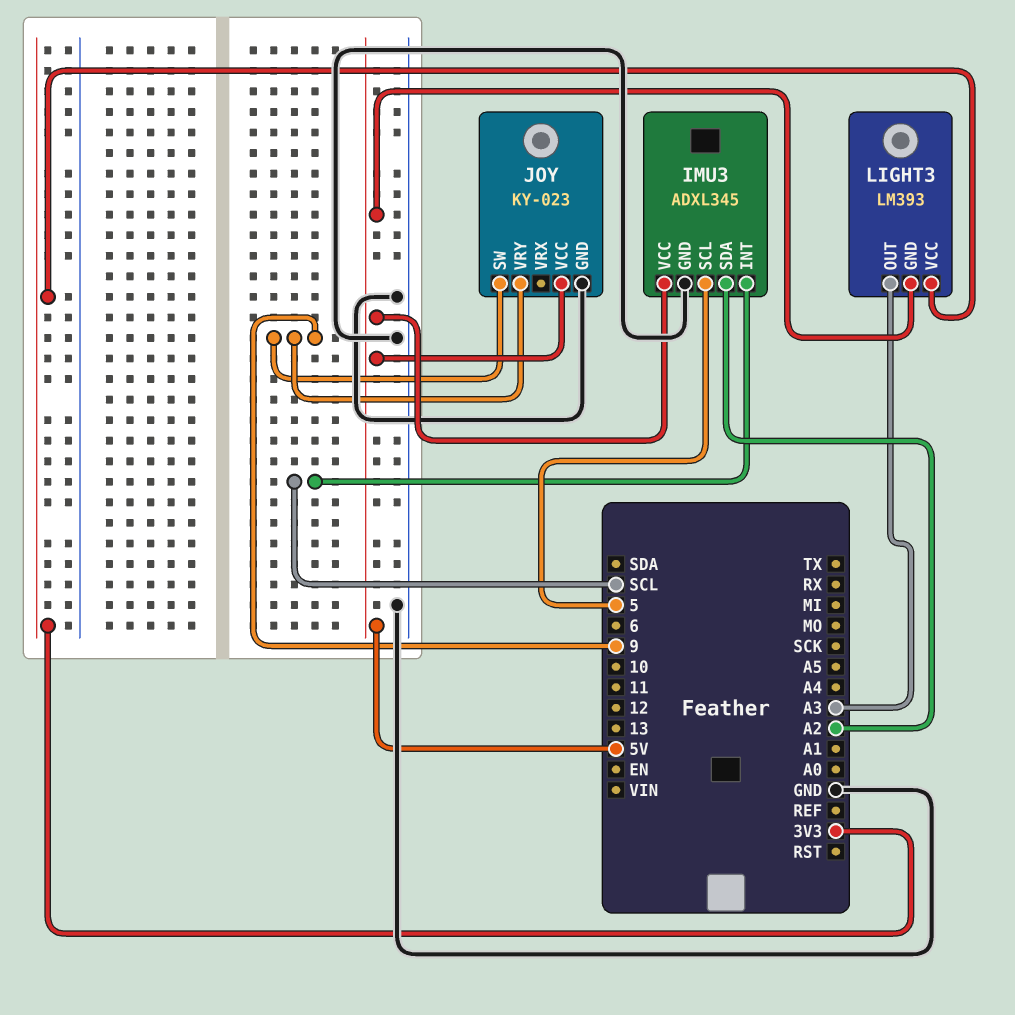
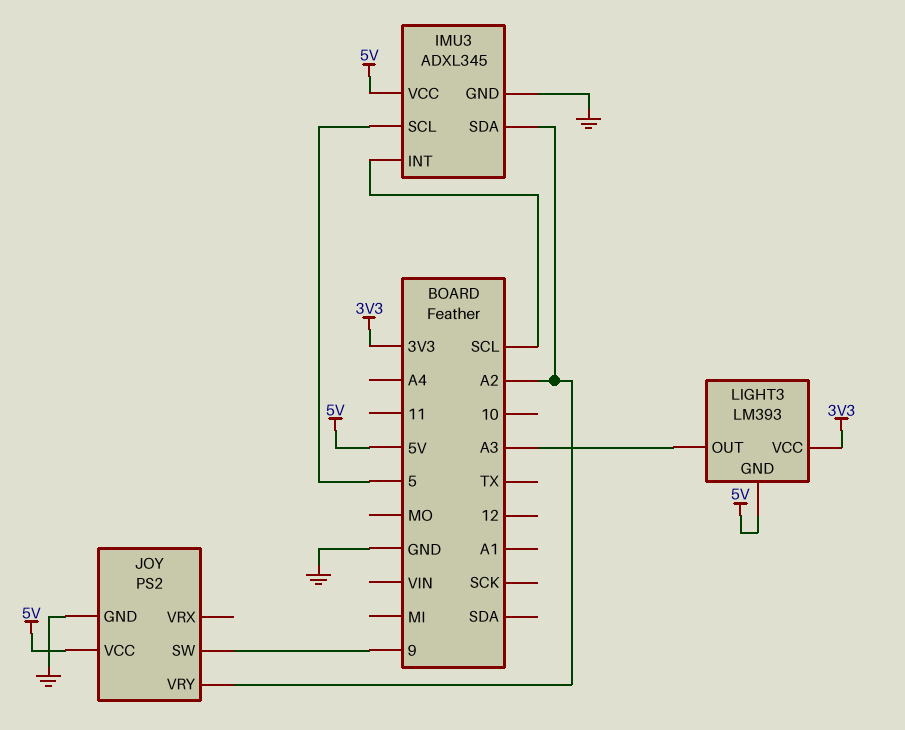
JOY: KY-023 -> PS2
JOY pin VRY: 9 -> A2

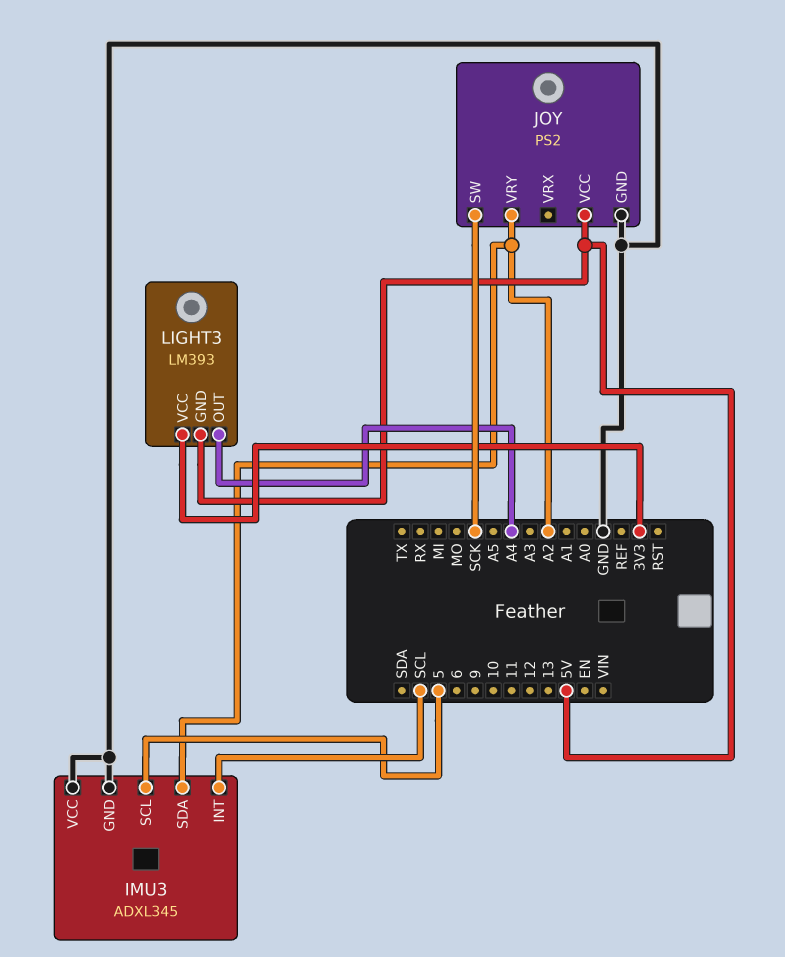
IMU3 pin VCC: 5V -> GND
JOY pin SW: 9 -> SCK
LIGHT3 pin OUT: A3 -> A4

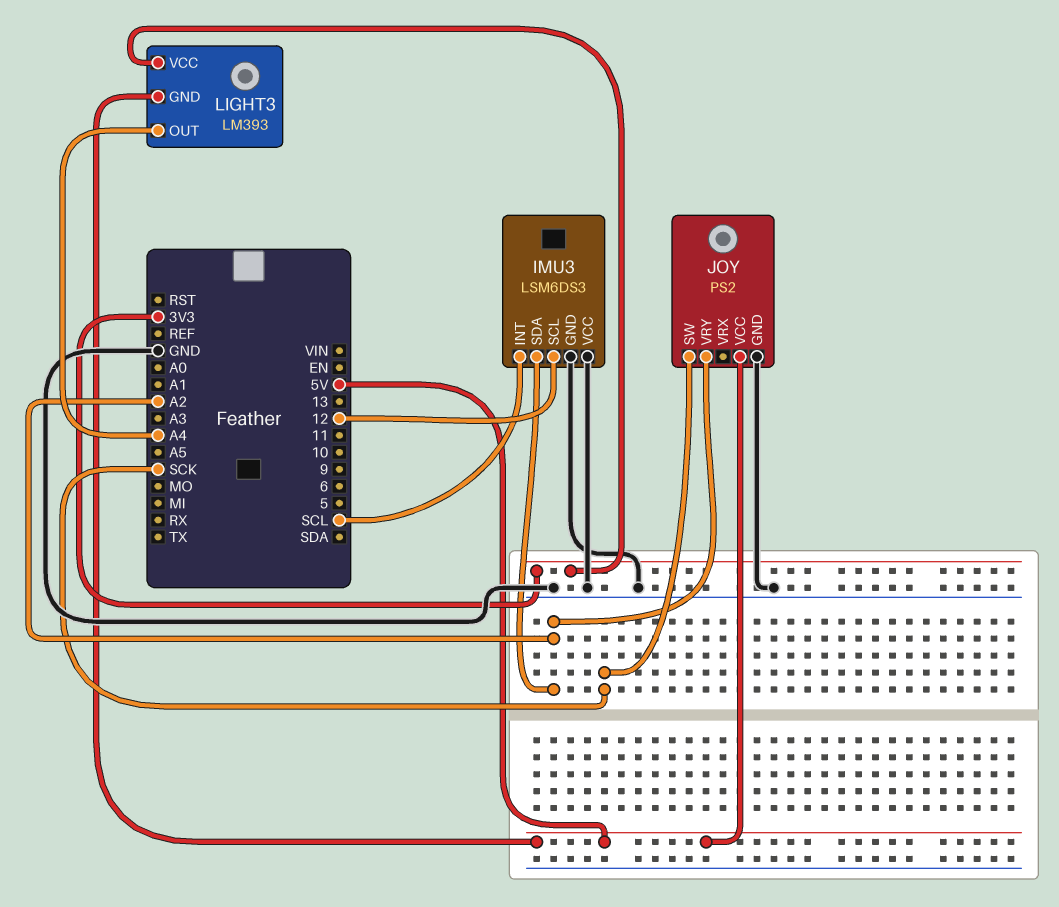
IMU3: ADXL345 -> LSM6DS3
IMU3 pin SCL: 5 -> 12

